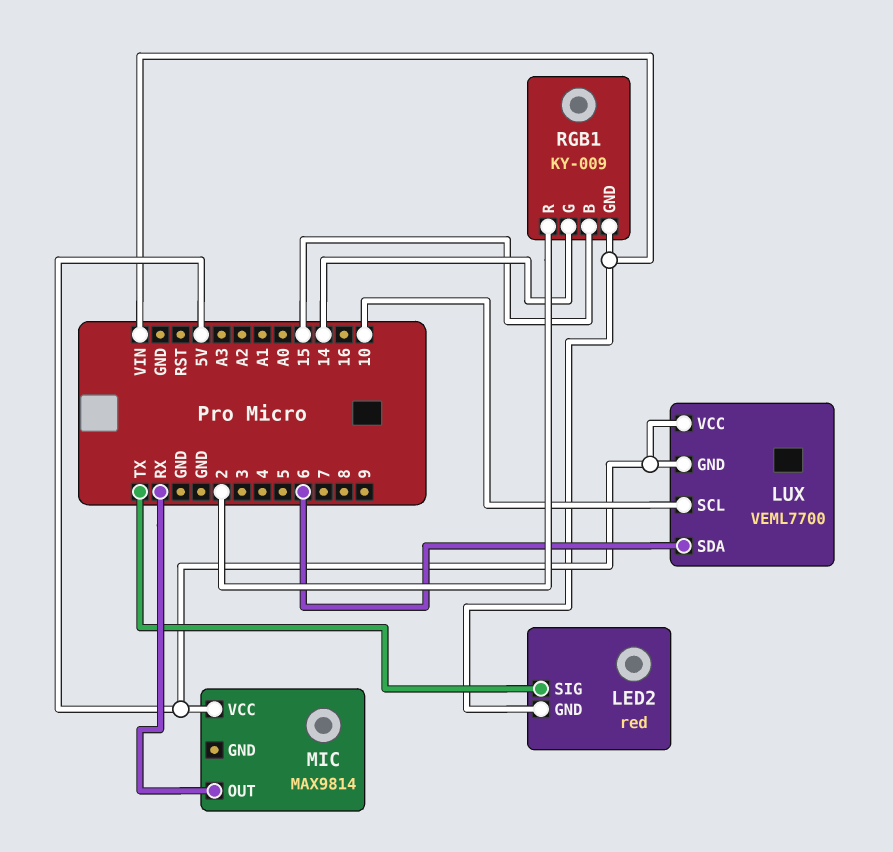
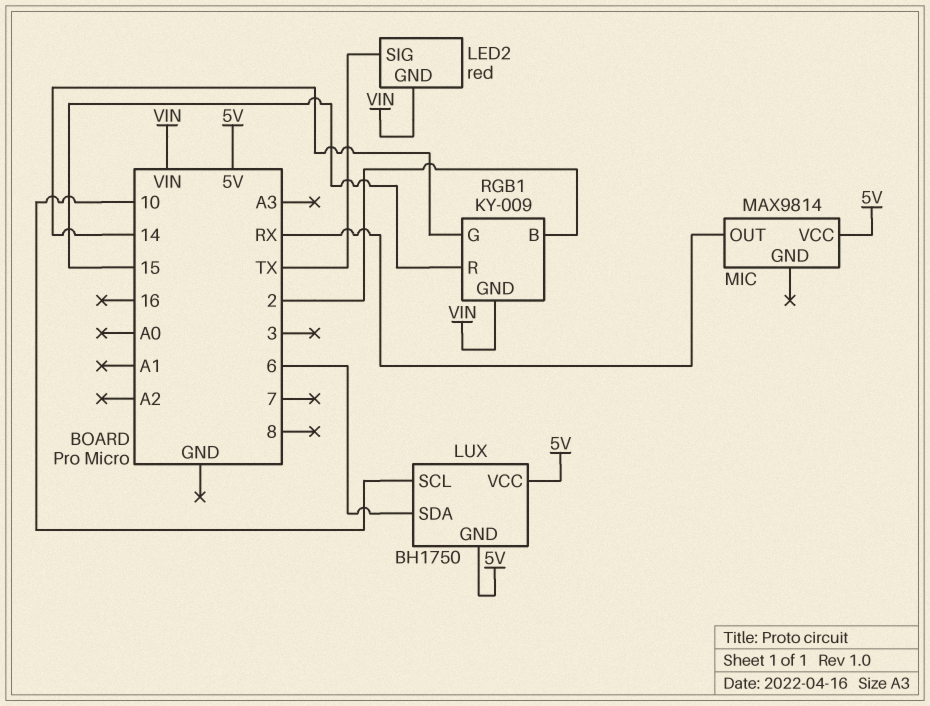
LUX: VEML7700 -> BH1750
RGB1 pin B: 15 -> 2
RGB1 pin R: 2 -> 15

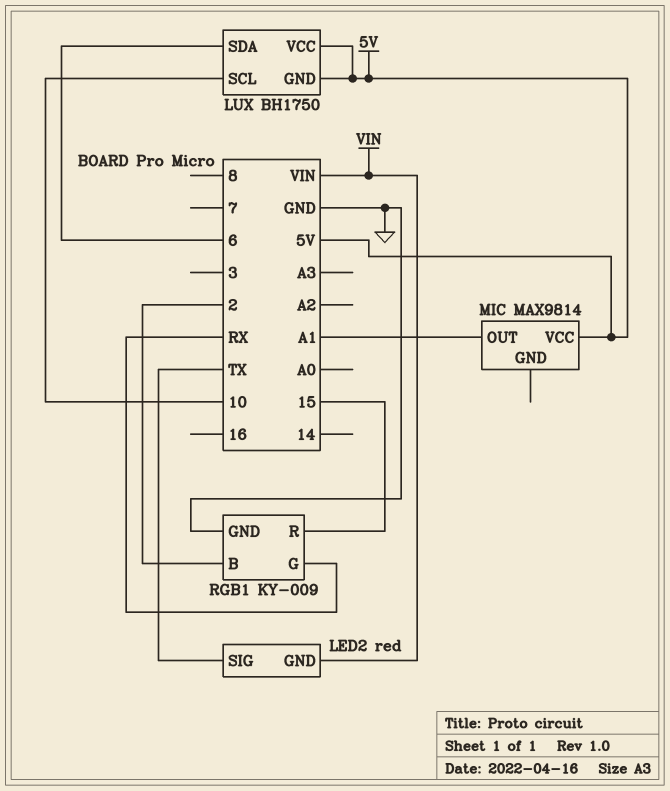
MIC pin OUT: RX -> A1
RGB1 pin G: 14 -> RX
RGB1 pin GND: VIN -> GND

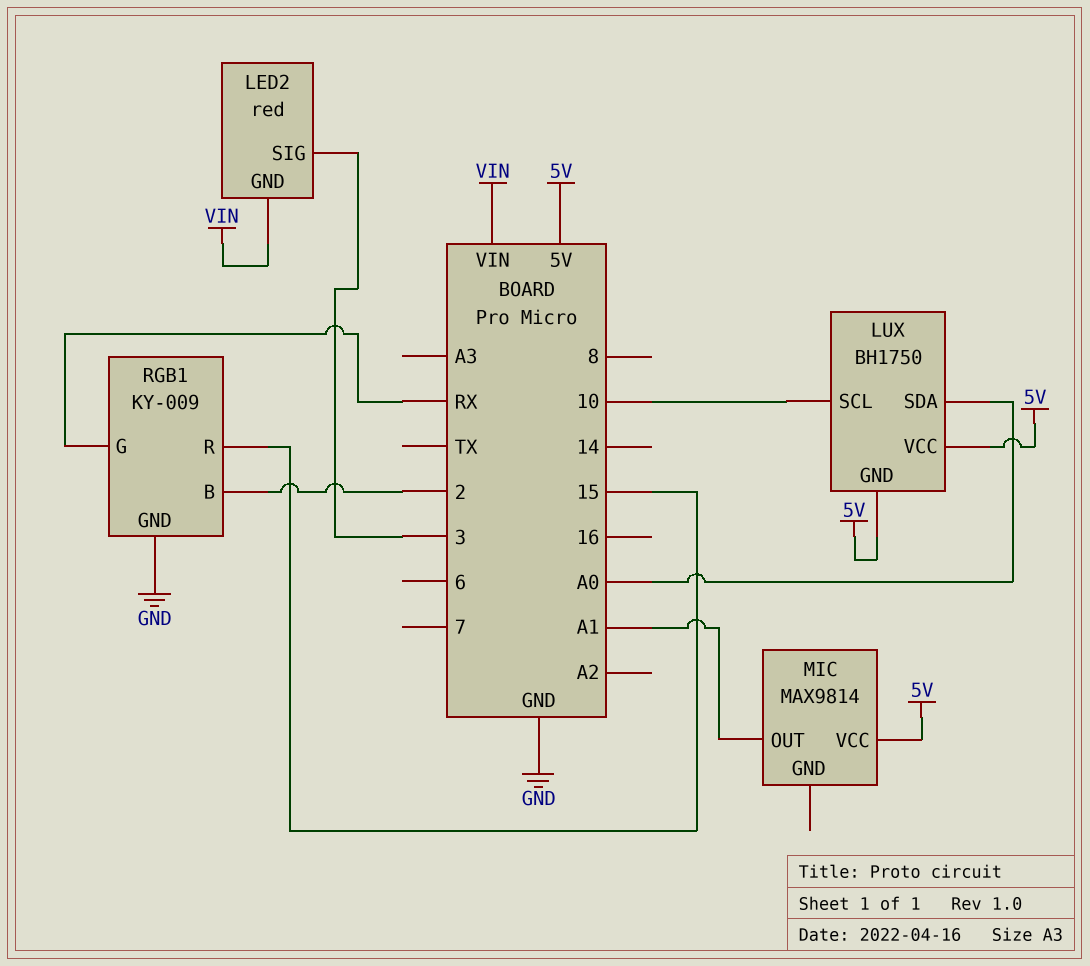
LED2 pin SIG: TX -> 3
LUX pin SDA: 6 -> A0

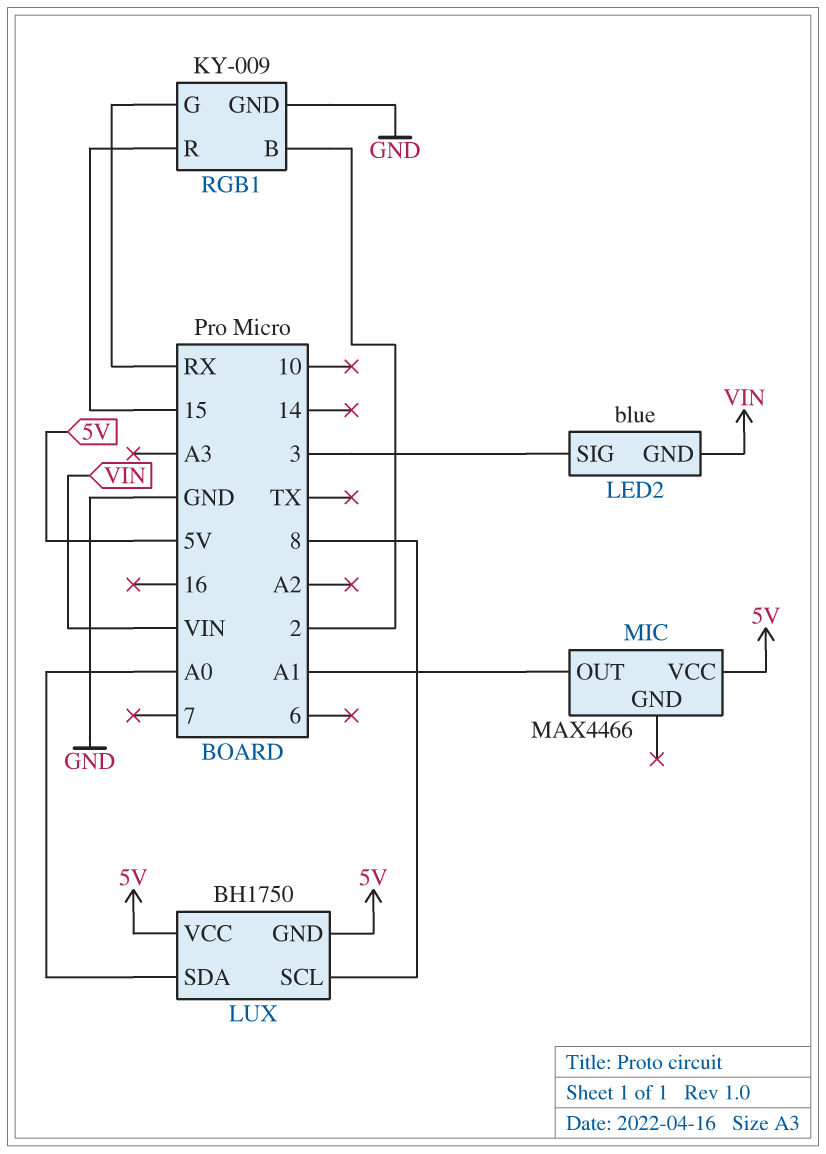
LED2: red -> blue
LUX pin SCL: 10 -> 8
MIC: MAX9814 -> MAX4466

